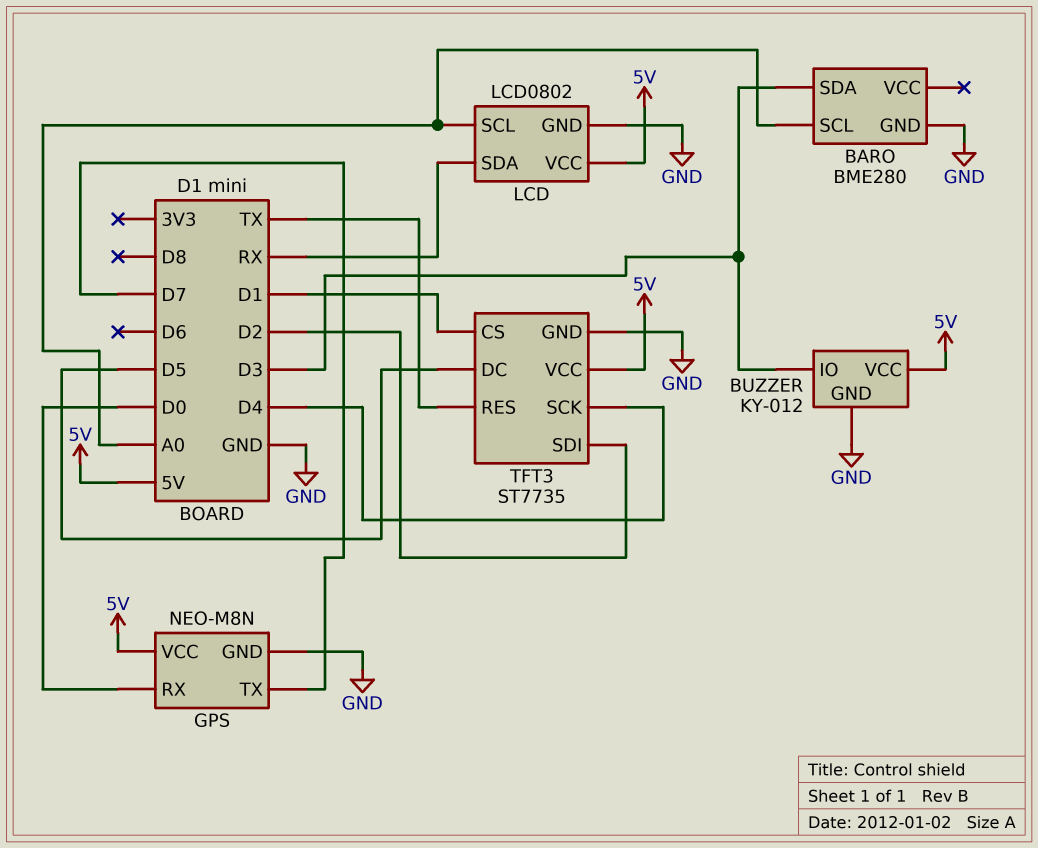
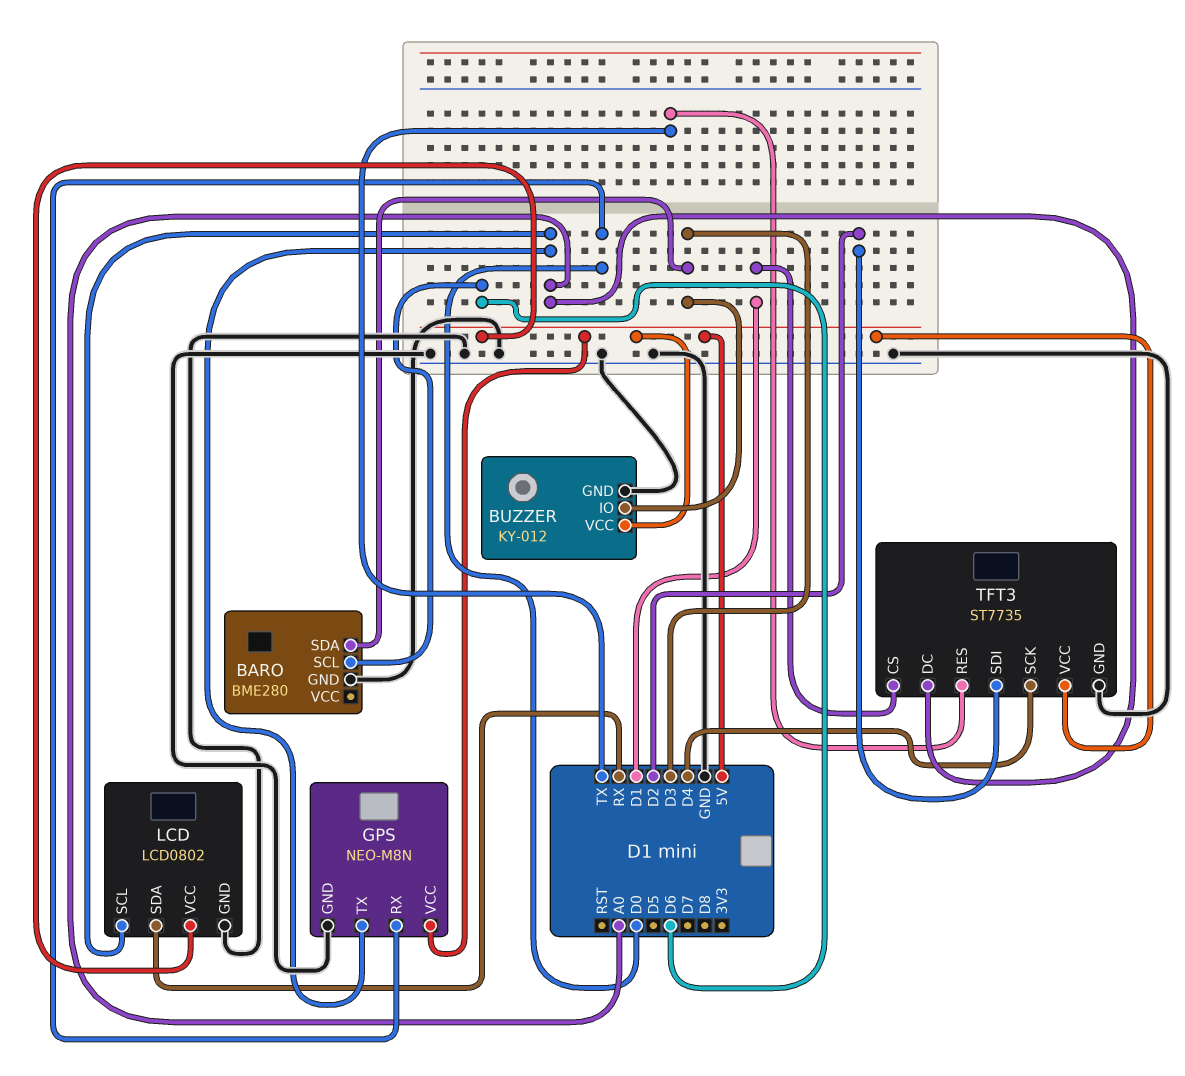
BARO pin SCL: A0 -> D6
GPS pin TX: D7 -> A0
TFT3 pin DC: D5 -> A0

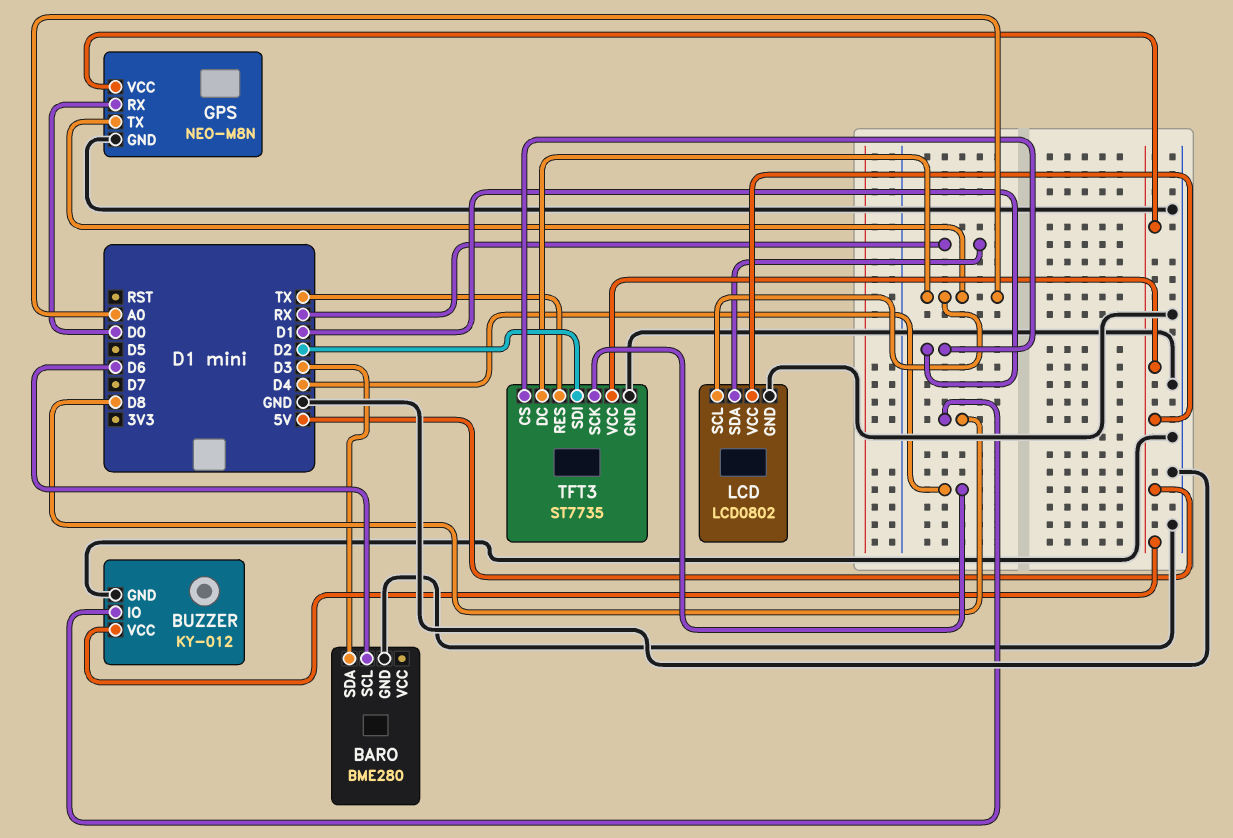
BUZZER pin IO: D3 -> D8

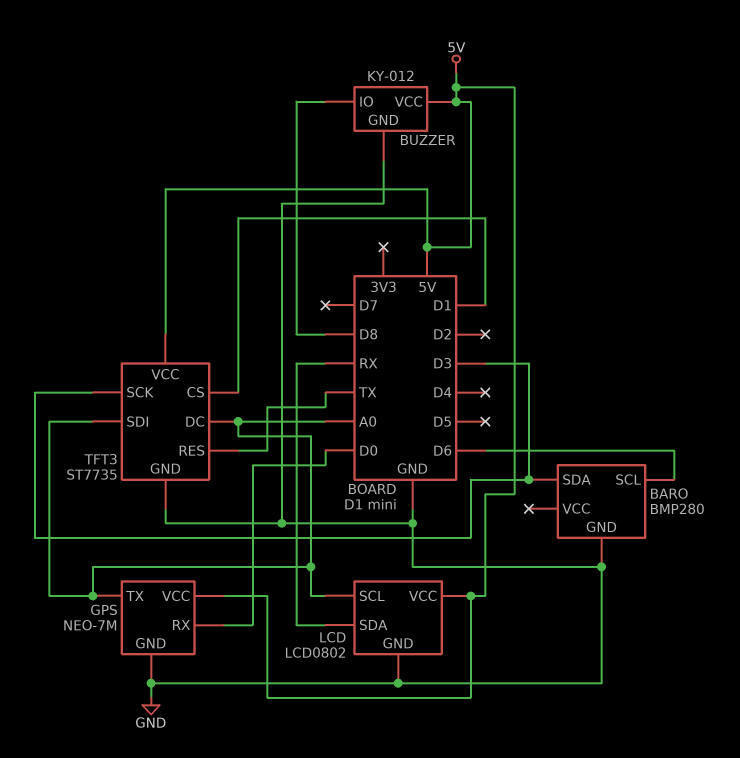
BARO: BME280 -> BMP280
GPS: NEO-M8N -> NEO-7M
TFT3 pin SCK: D4 -> D3
TFT3 pin SDI: D2 -> A0

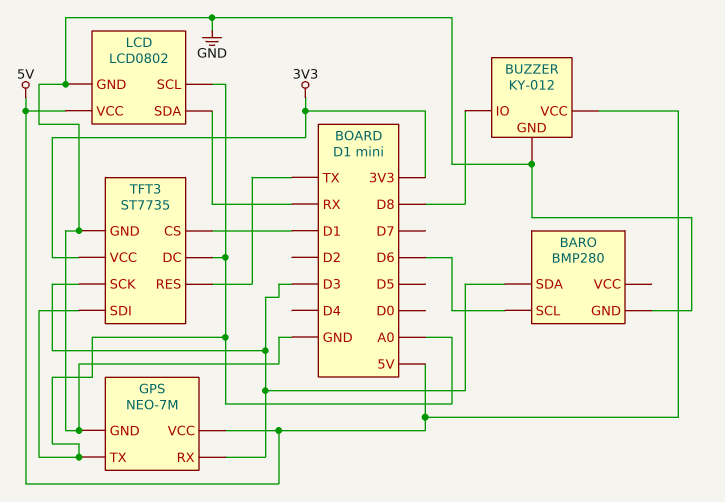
GPS pin RX: D0 -> D3
TFT3 pin VCC: 5V -> 3V3

